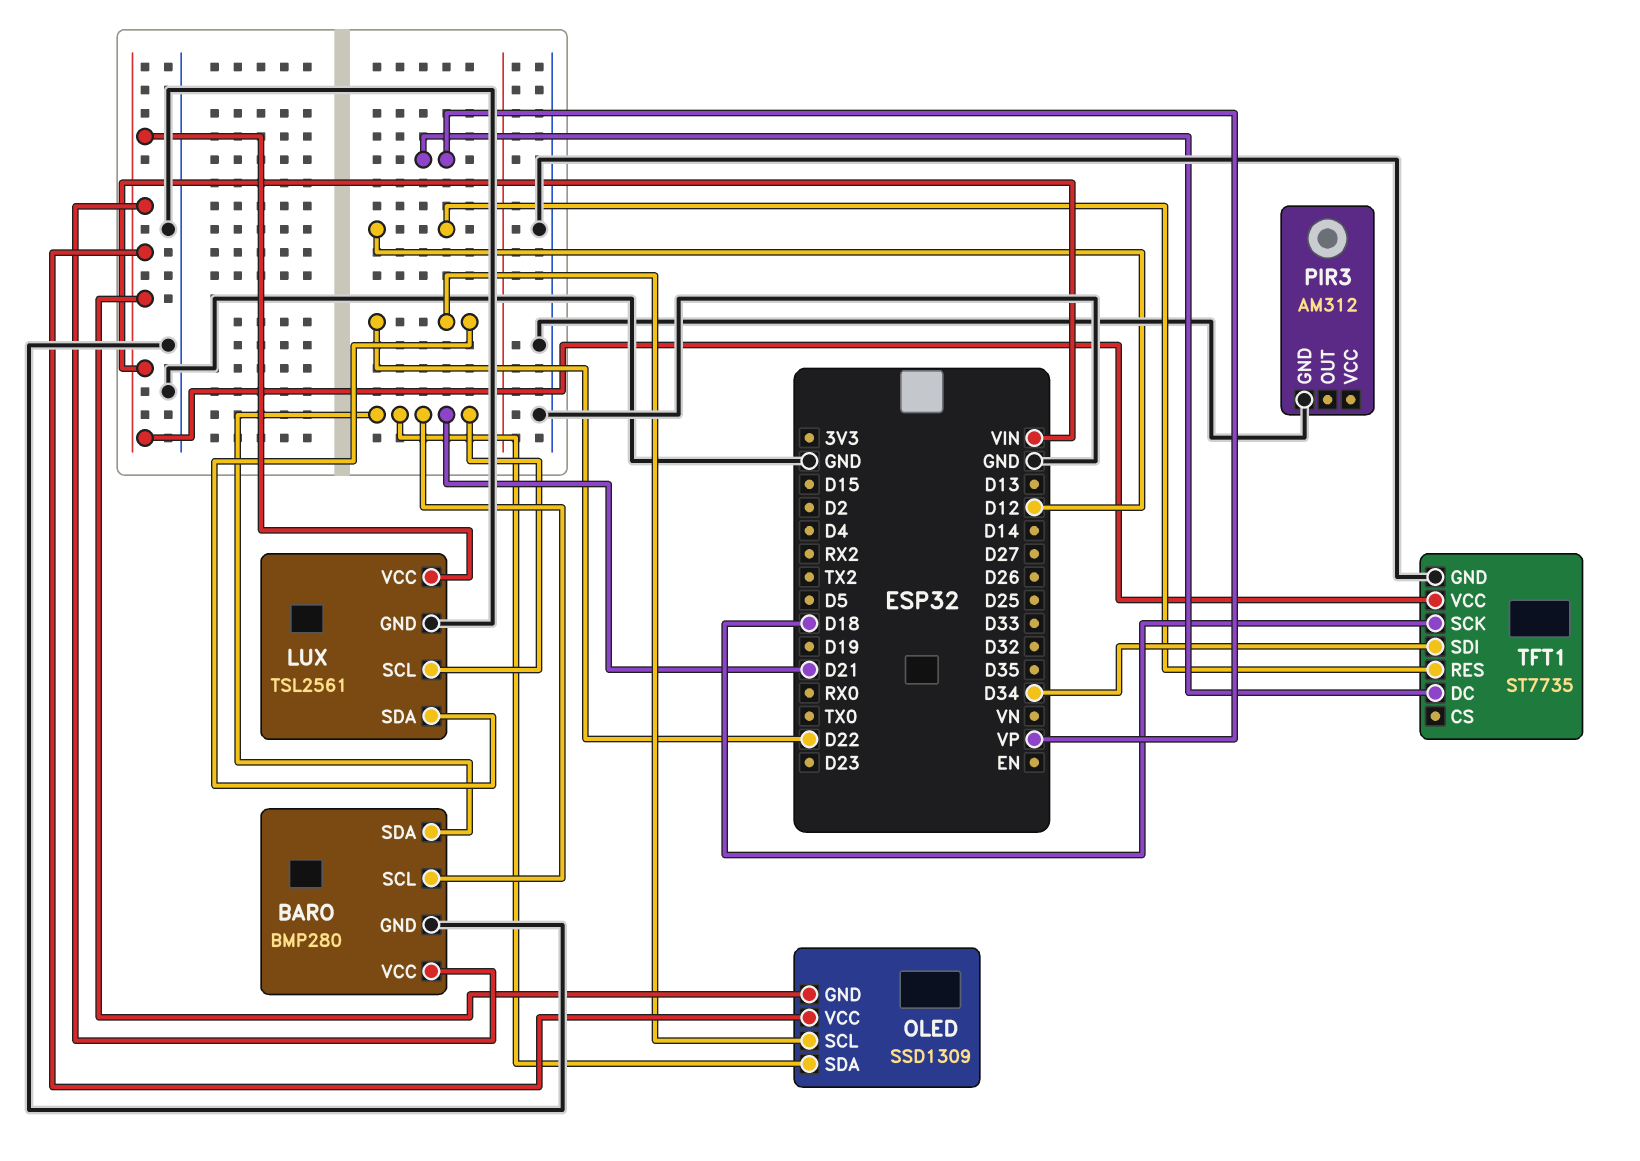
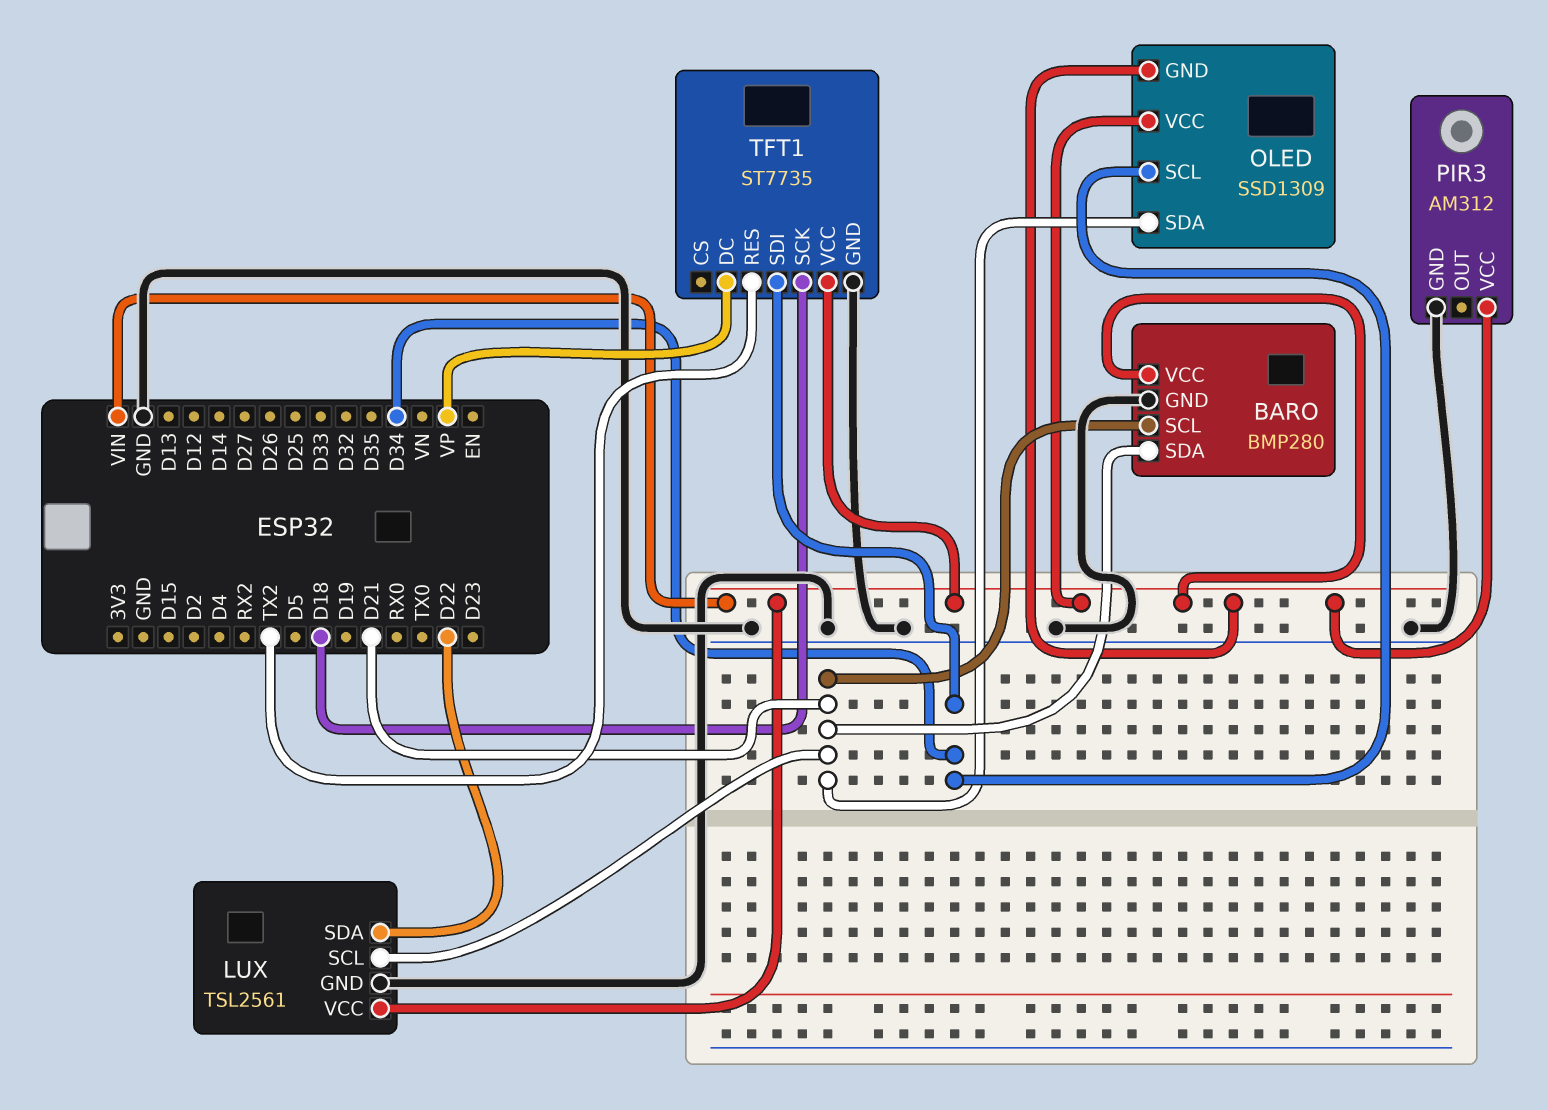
OLED pin SCL: D22 -> D34
PIR3 pin VCC: none -> VIN
TFT1 pin RES: D12 -> TX2

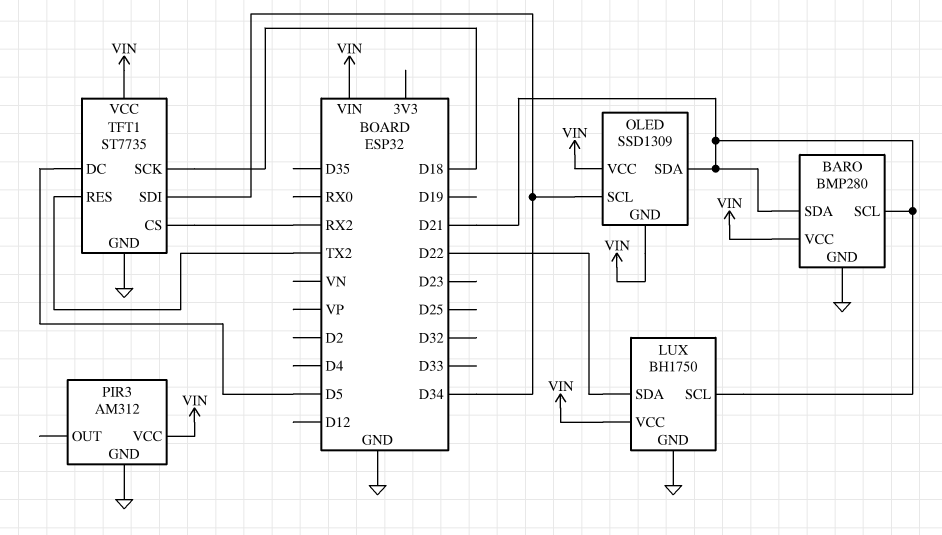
LUX: TSL2561 -> BH1750
TFT1 pin CS: none -> RX2
TFT1 pin DC: VP -> D5

